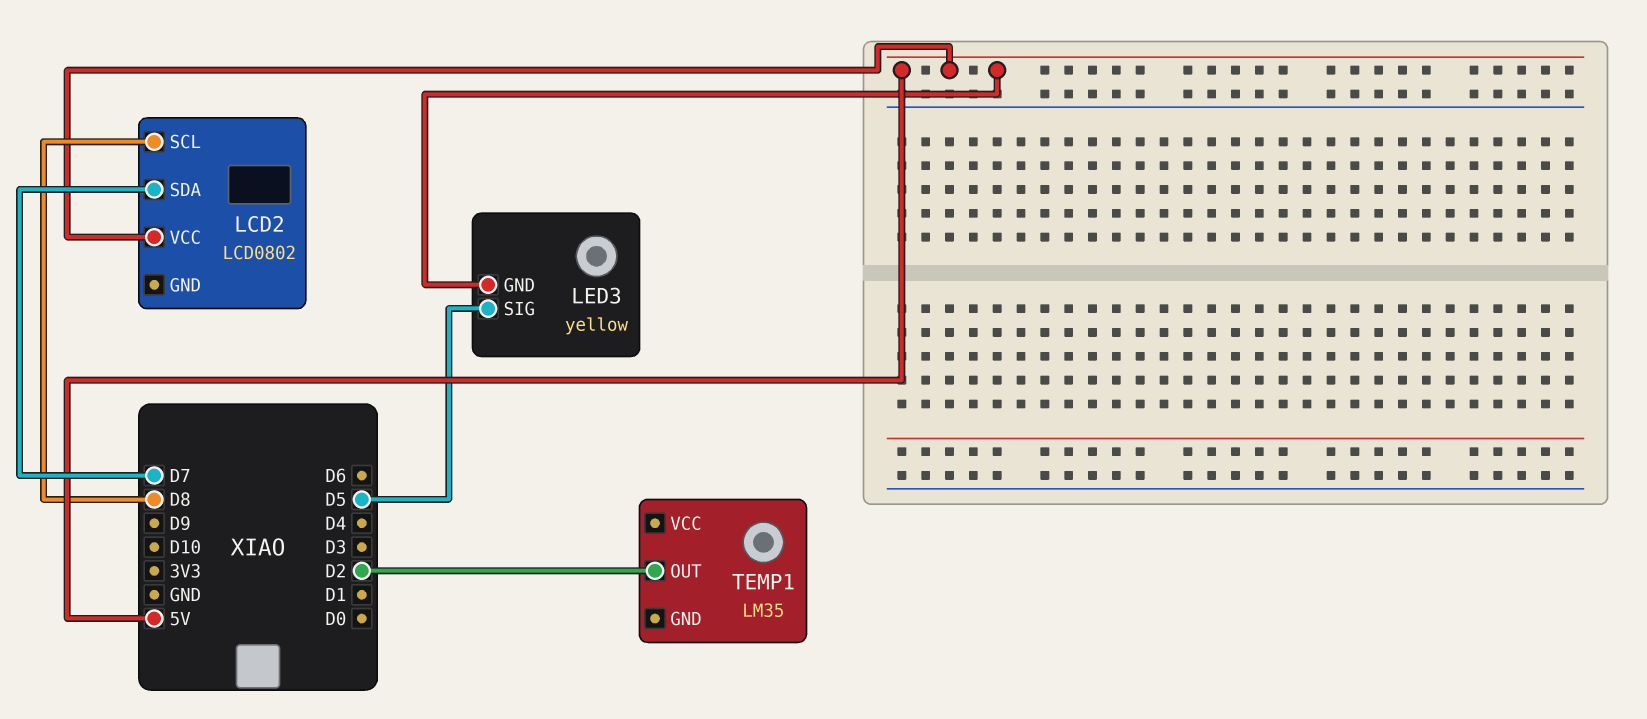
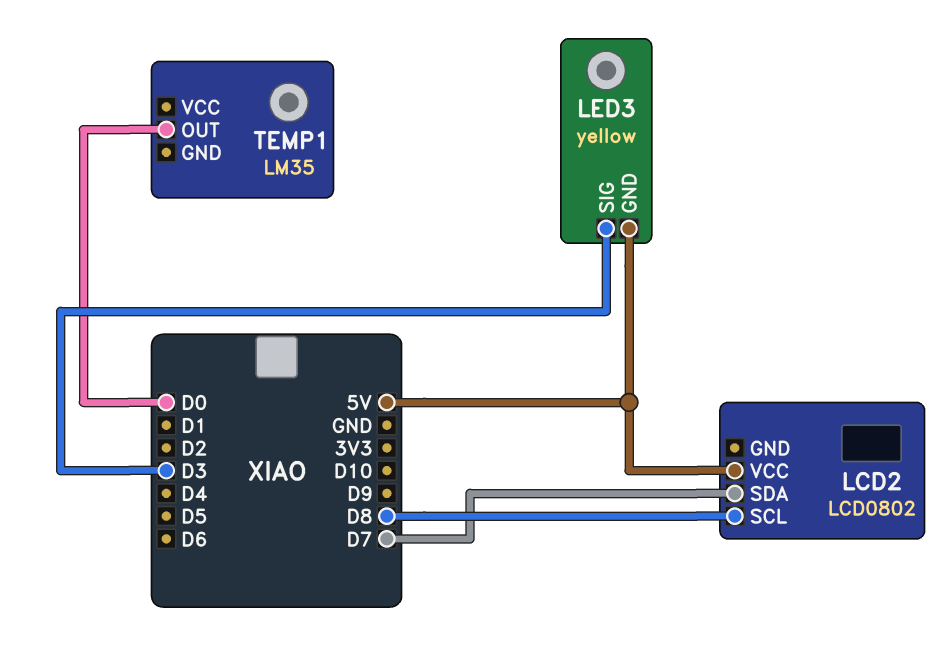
LED3 pin SIG: D5 -> D3
TEMP1 pin OUT: D2 -> D0

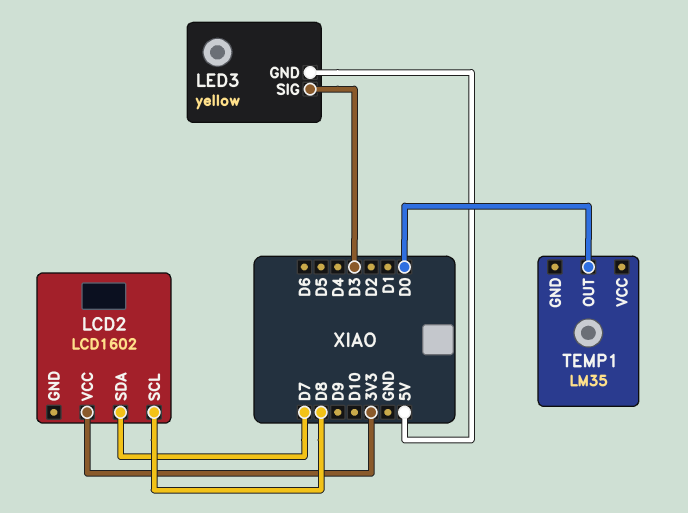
LCD2: LCD0802 -> LCD1602
LCD2 pin VCC: 5V -> 3V3

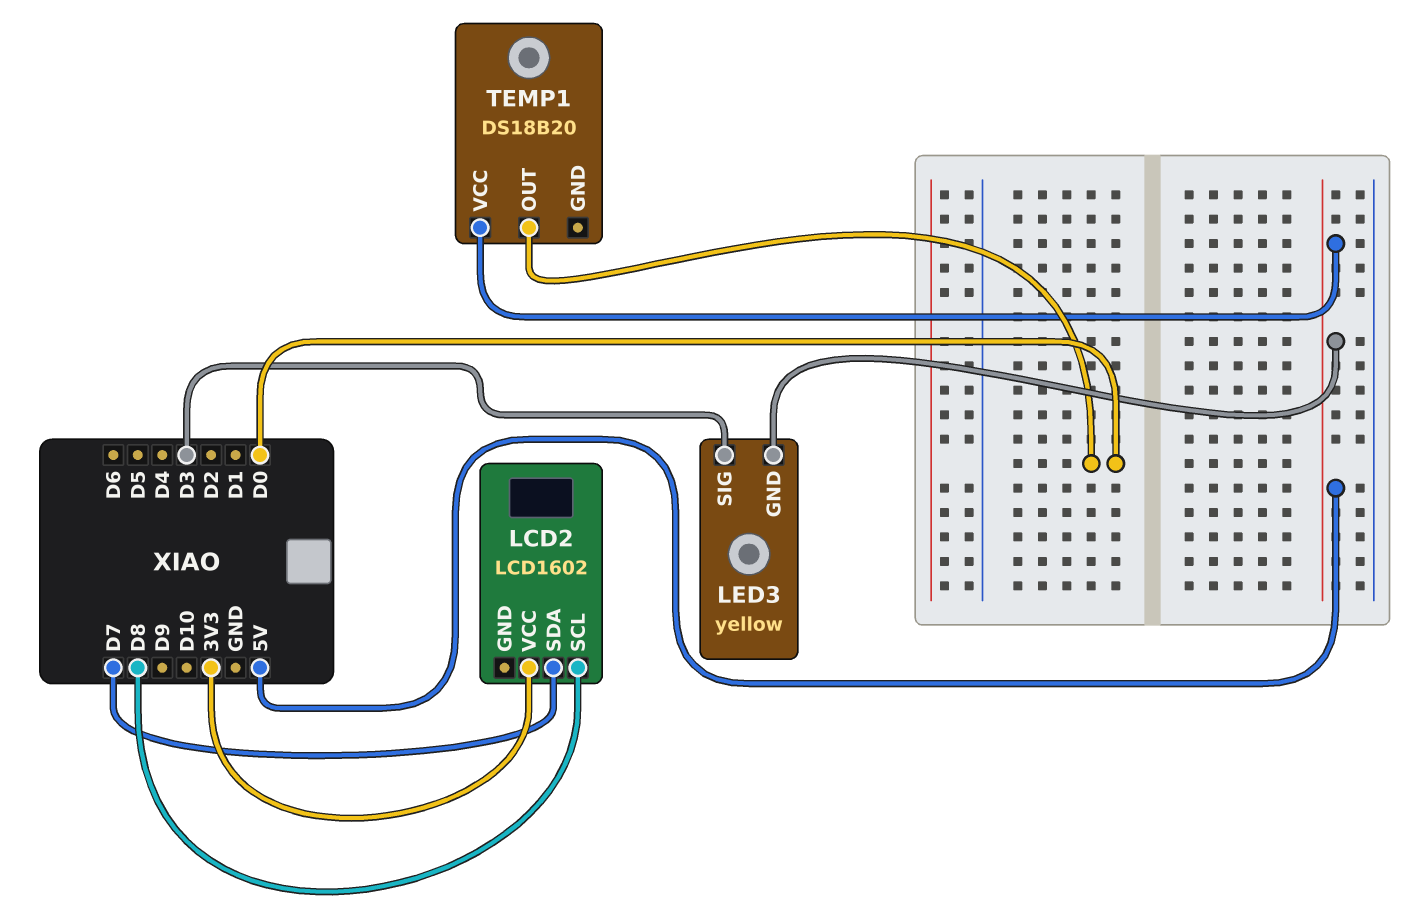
TEMP1: LM35 -> DS18B20
TEMP1 pin VCC: none -> 5V

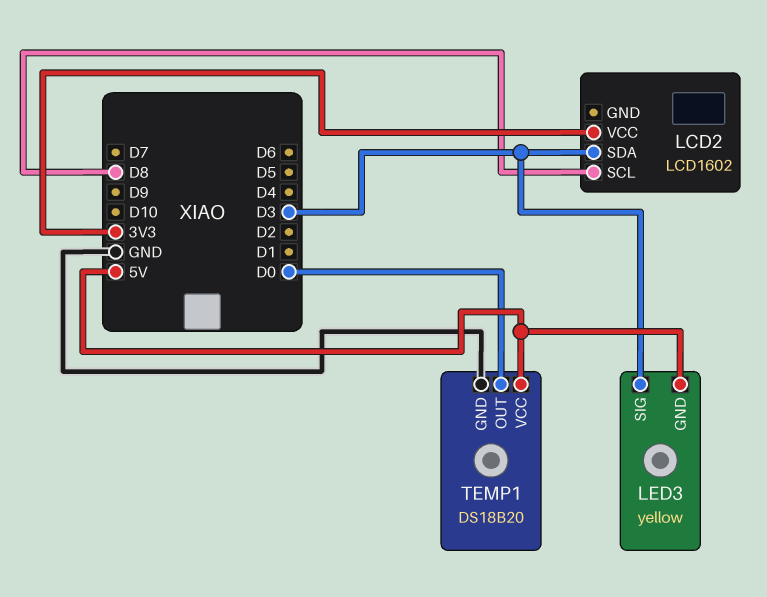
LCD2 pin SDA: D7 -> D3
TEMP1 pin GND: none -> GND

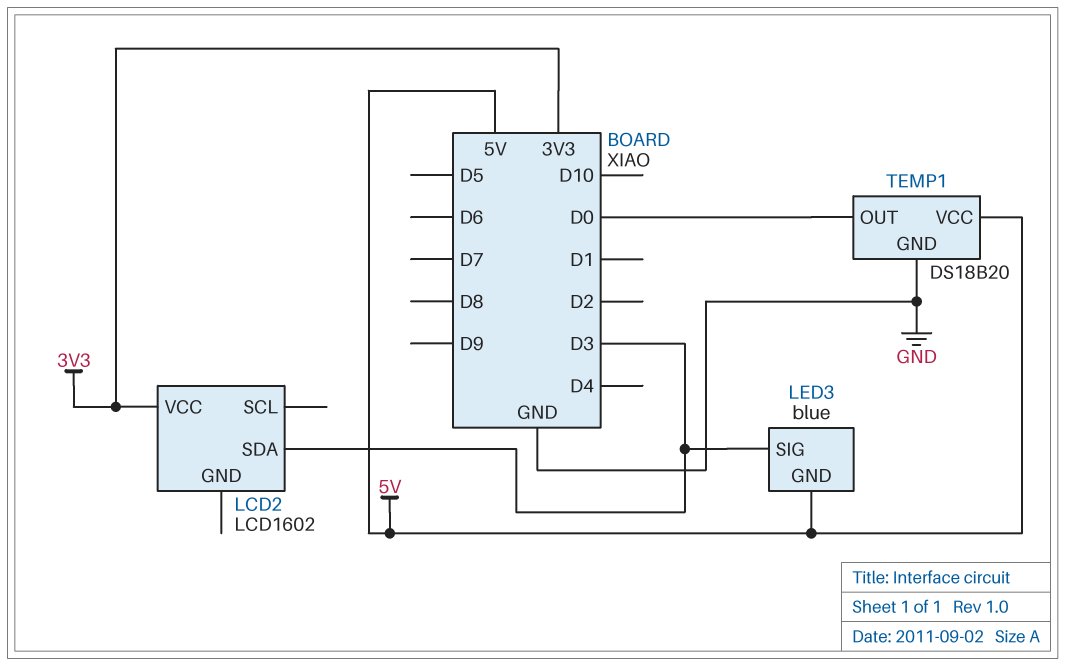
LCD2 pin SCL: D8 -> none
LED3: yellow -> blue

